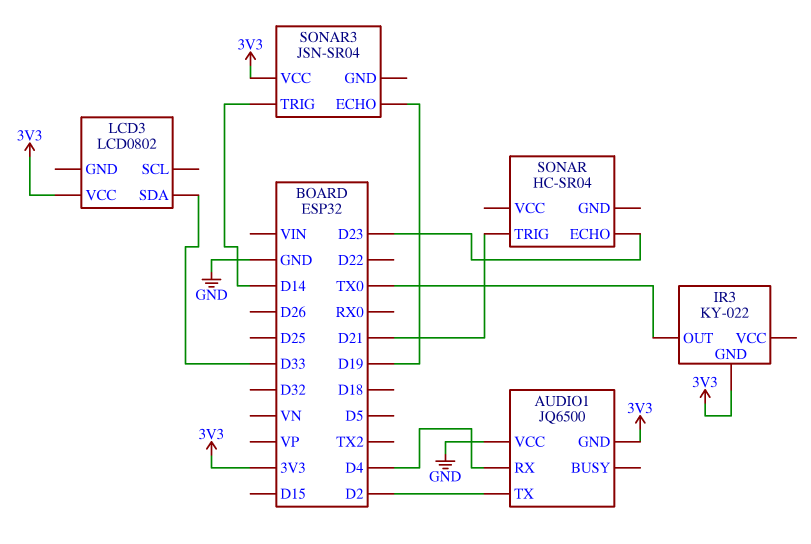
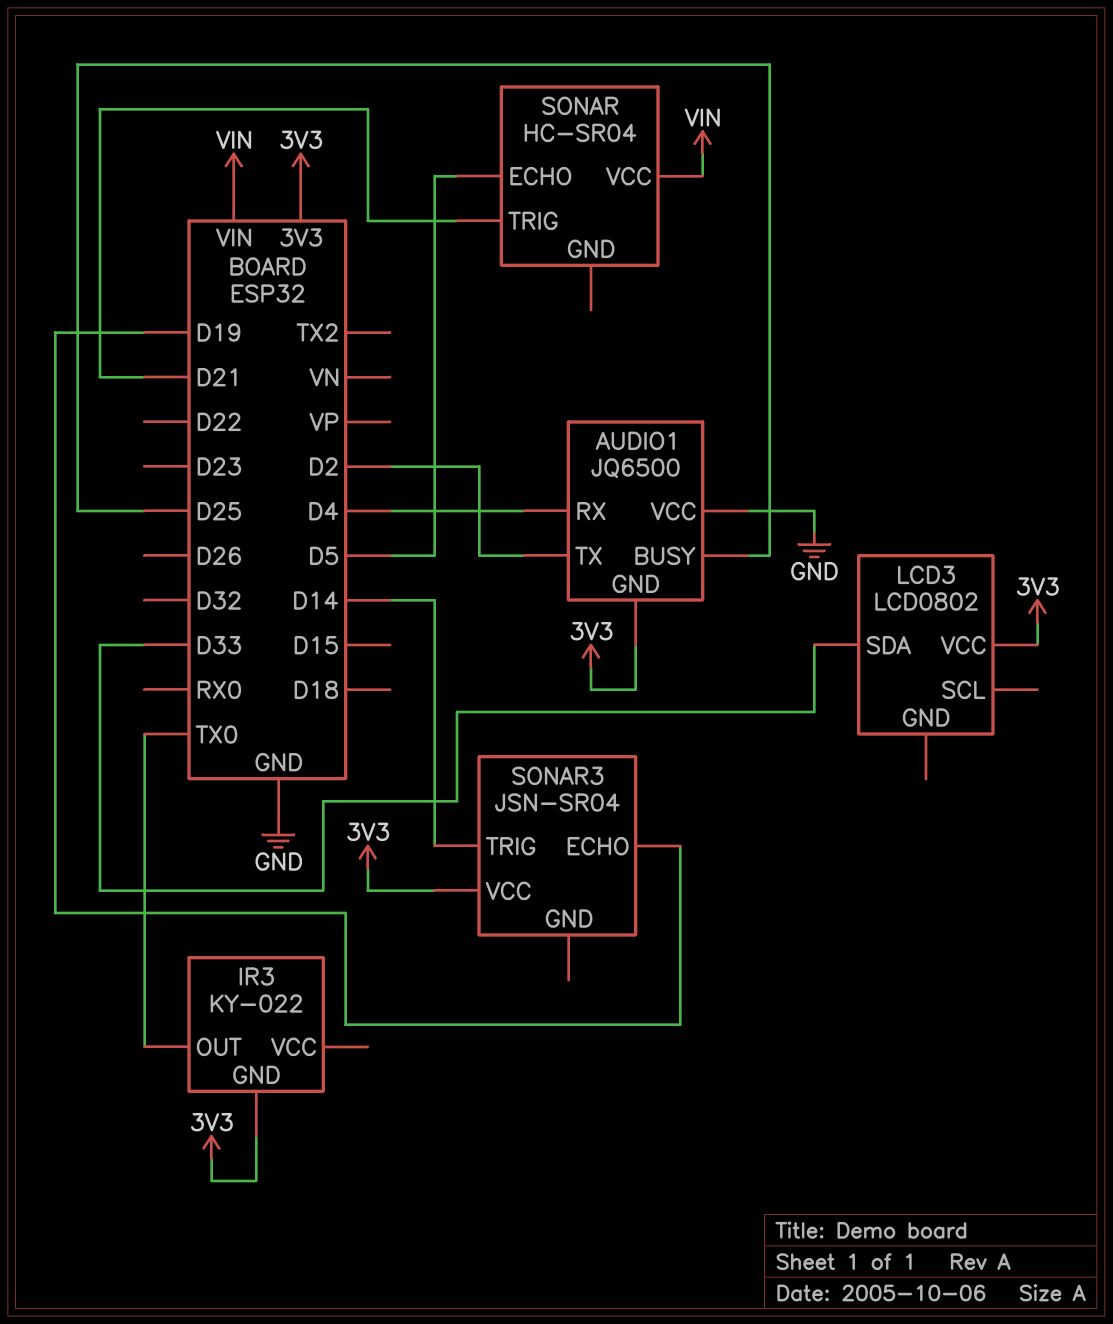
AUDIO1 pin BUSY: none -> D25
SONAR pin ECHO: D23 -> D5
SONAR pin VCC: none -> VIN

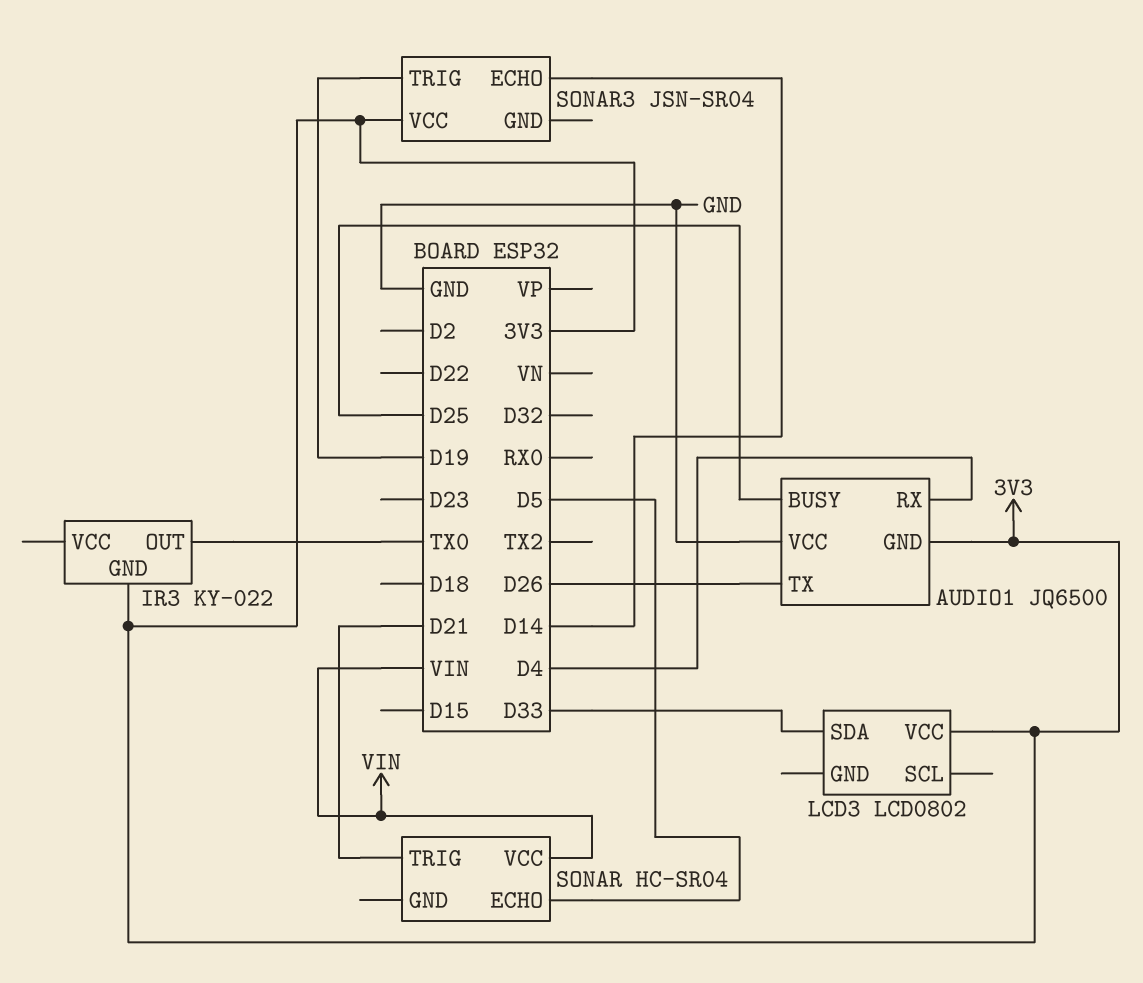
AUDIO1 pin TX: D2 -> D26
SONAR3 pin ECHO: D19 -> D14
SONAR3 pin TRIG: D14 -> D19

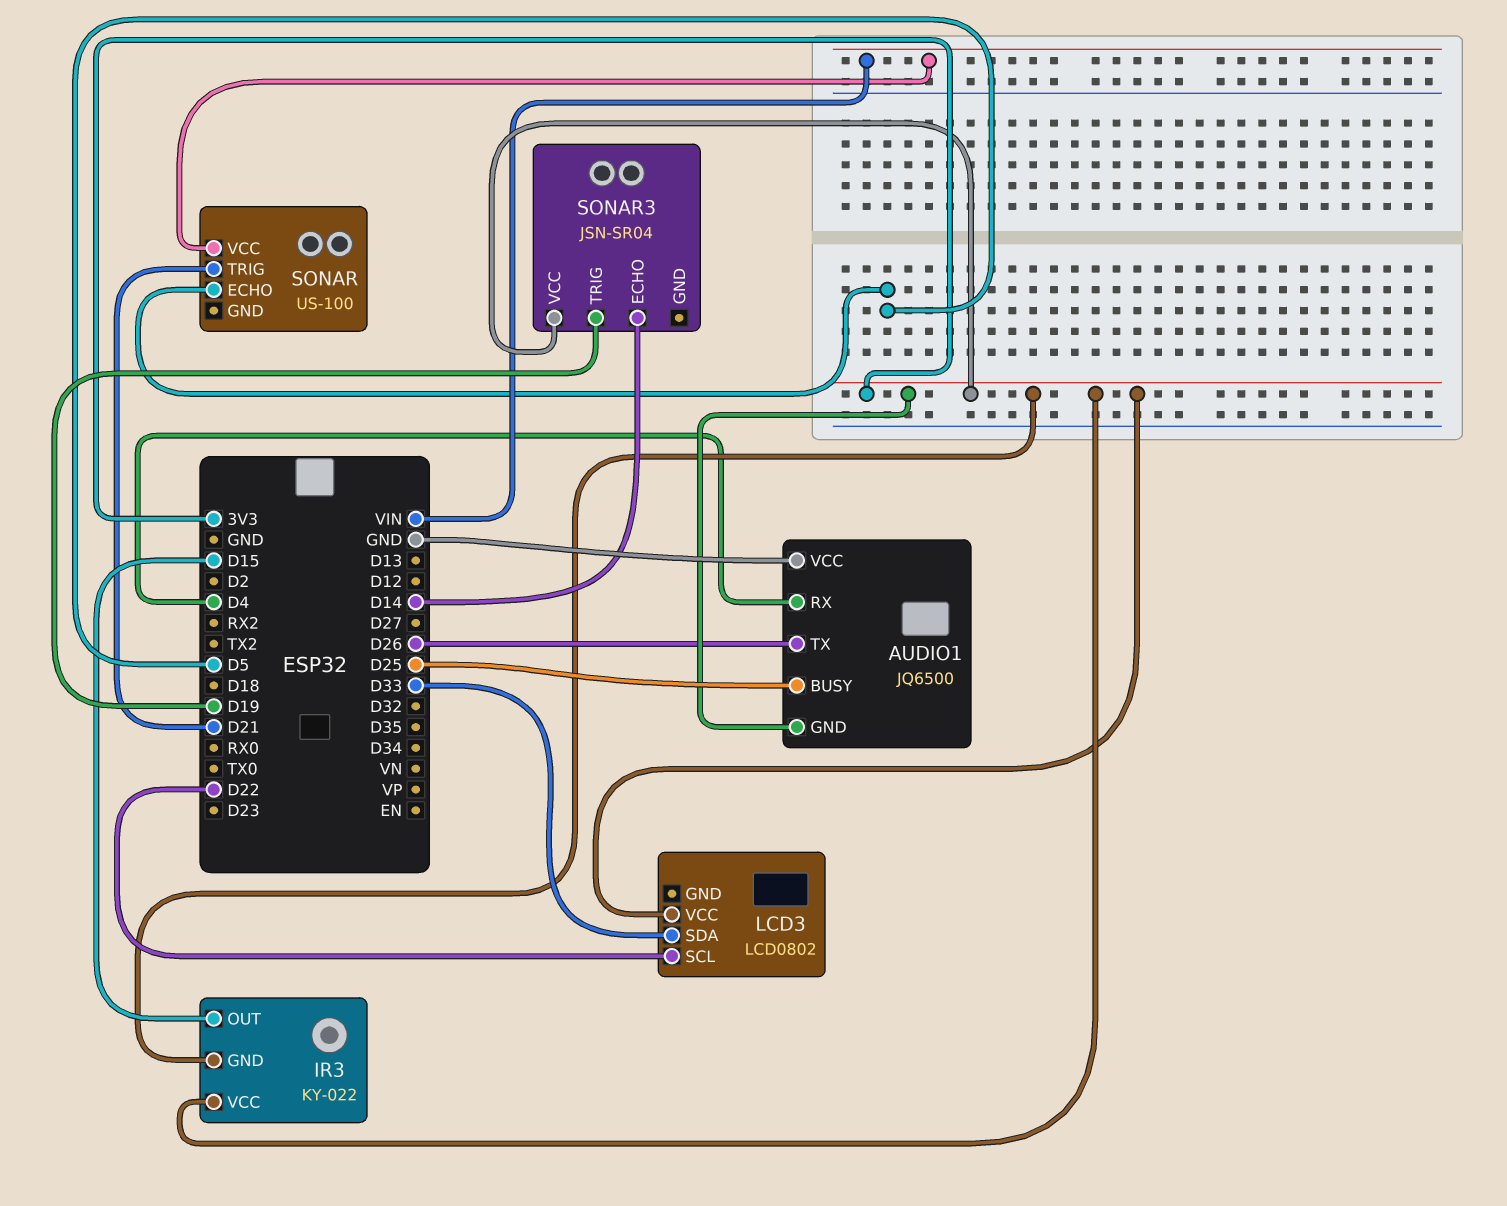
IR3 pin OUT: TX0 -> D15
IR3 pin VCC: none -> 3V3
LCD3 pin SCL: none -> D22
SONAR: HC-SR04 -> US-100

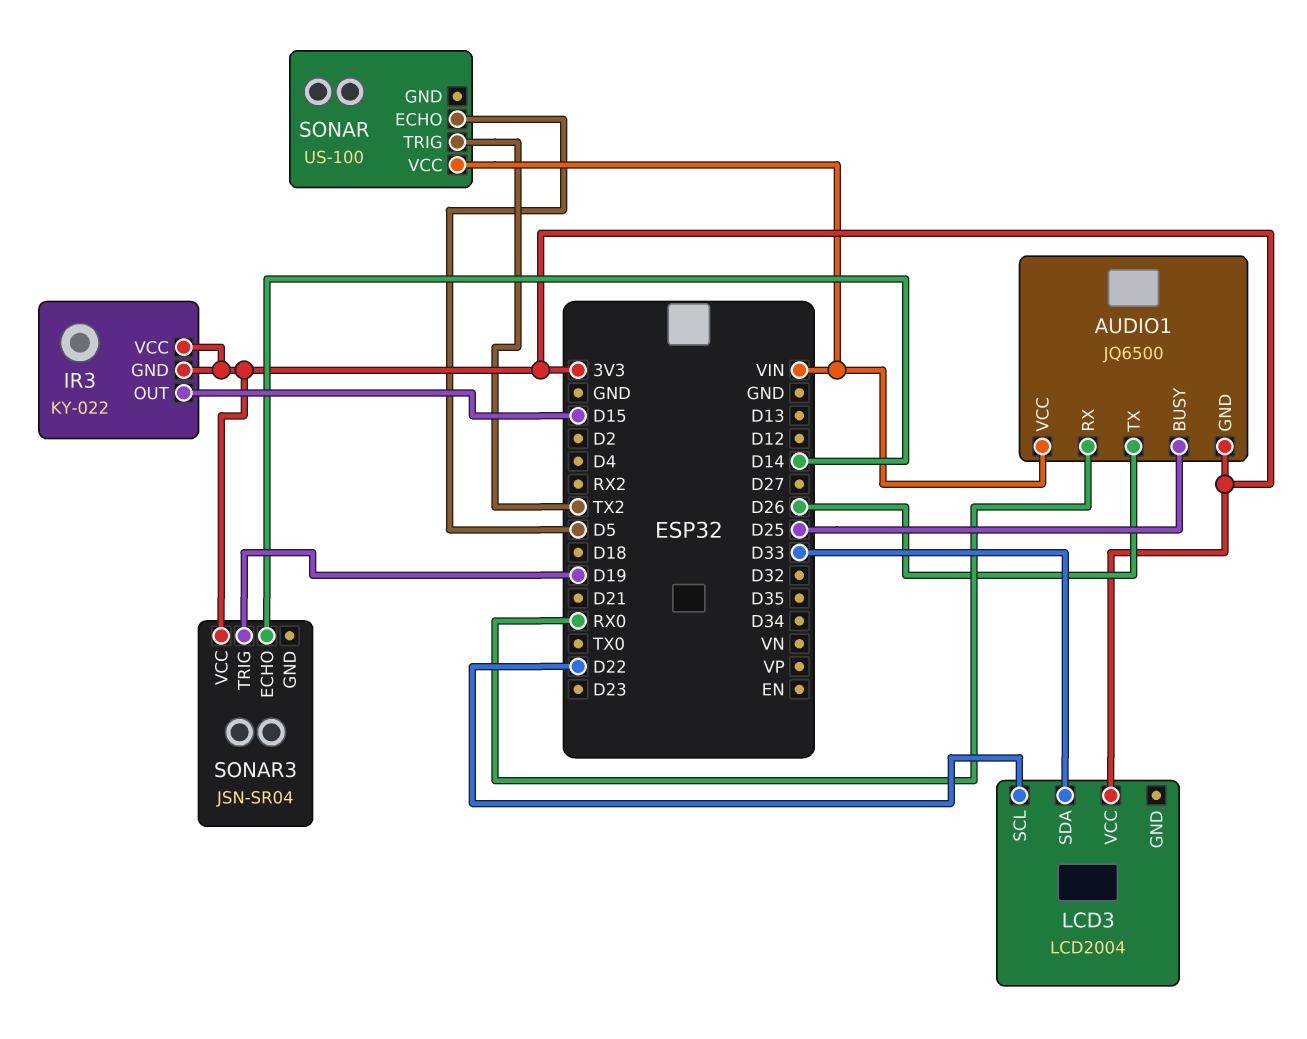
AUDIO1 pin RX: D4 -> RX0
AUDIO1 pin VCC: GND -> VIN
LCD3: LCD0802 -> LCD2004
SONAR pin TRIG: D21 -> TX2

